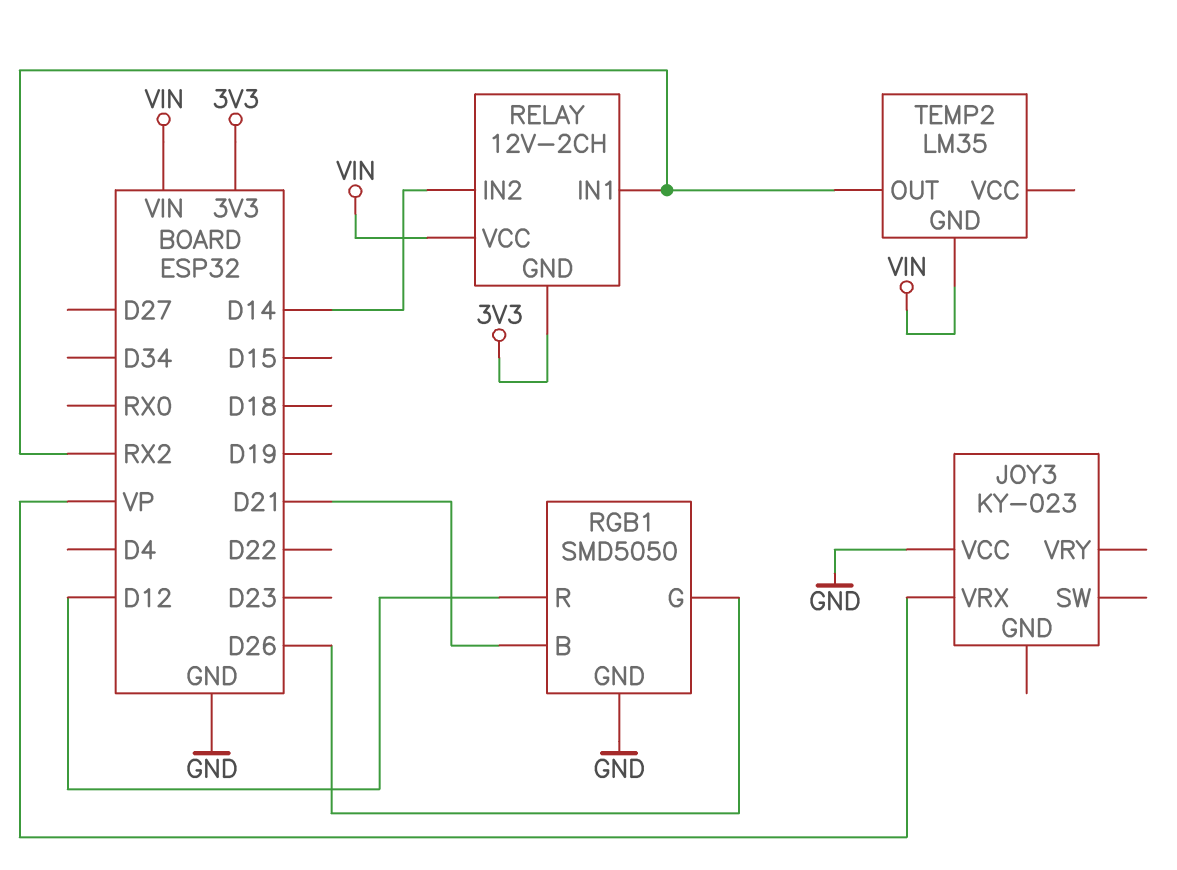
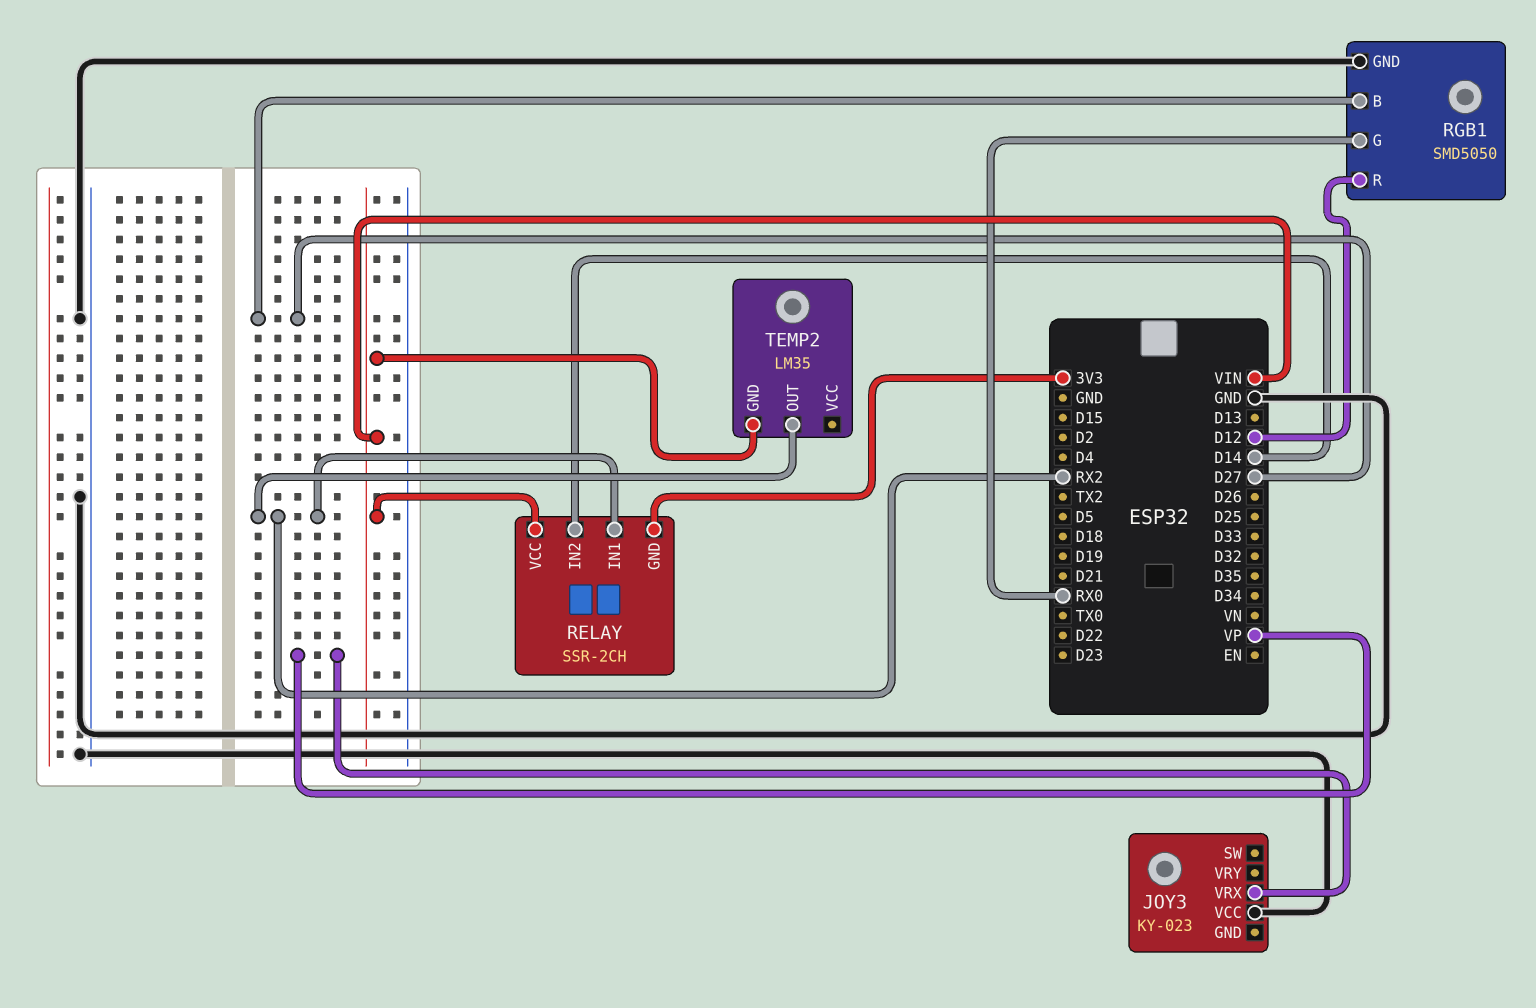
RELAY: 12V-2CH -> SSR-2CH
RGB1 pin B: D21 -> D27
RGB1 pin G: D26 -> RX0

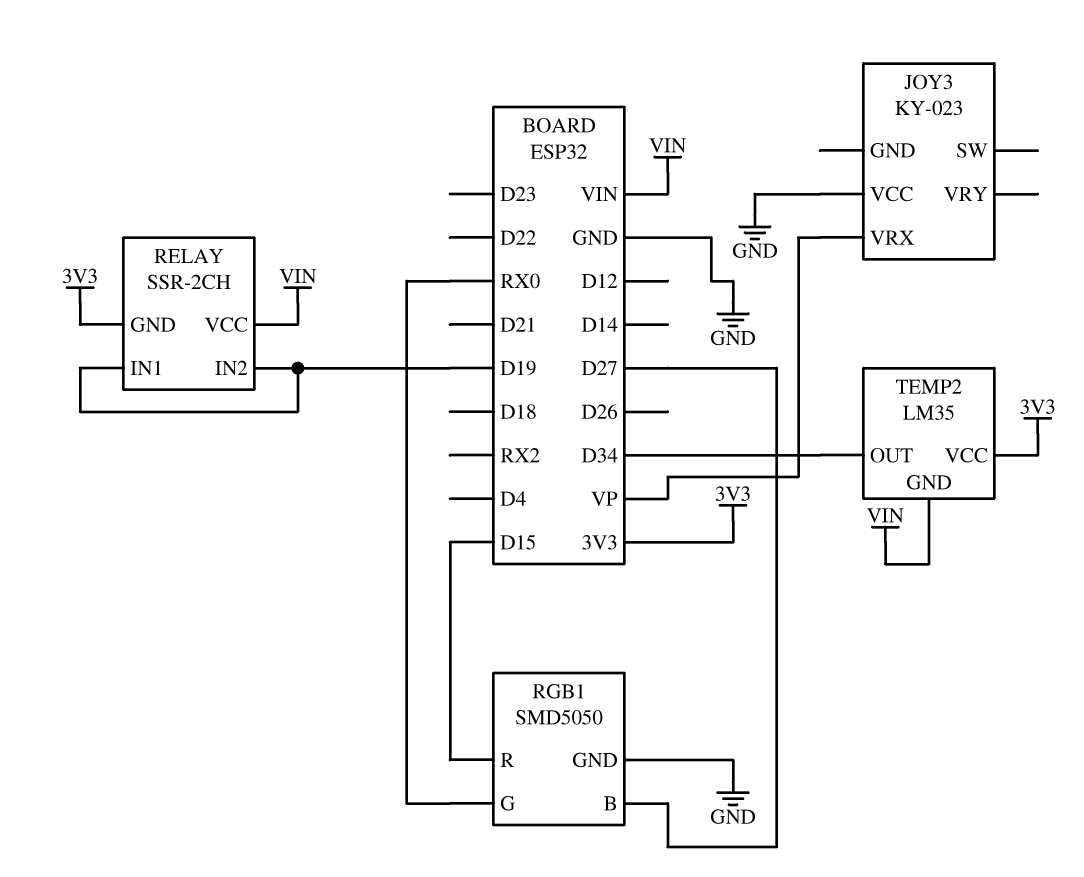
RELAY pin IN1: RX2 -> D19
RELAY pin IN2: D14 -> D19
RGB1 pin R: D12 -> D15
TEMP2 pin OUT: RX2 -> D34
TEMP2 pin VCC: none -> 3V3

